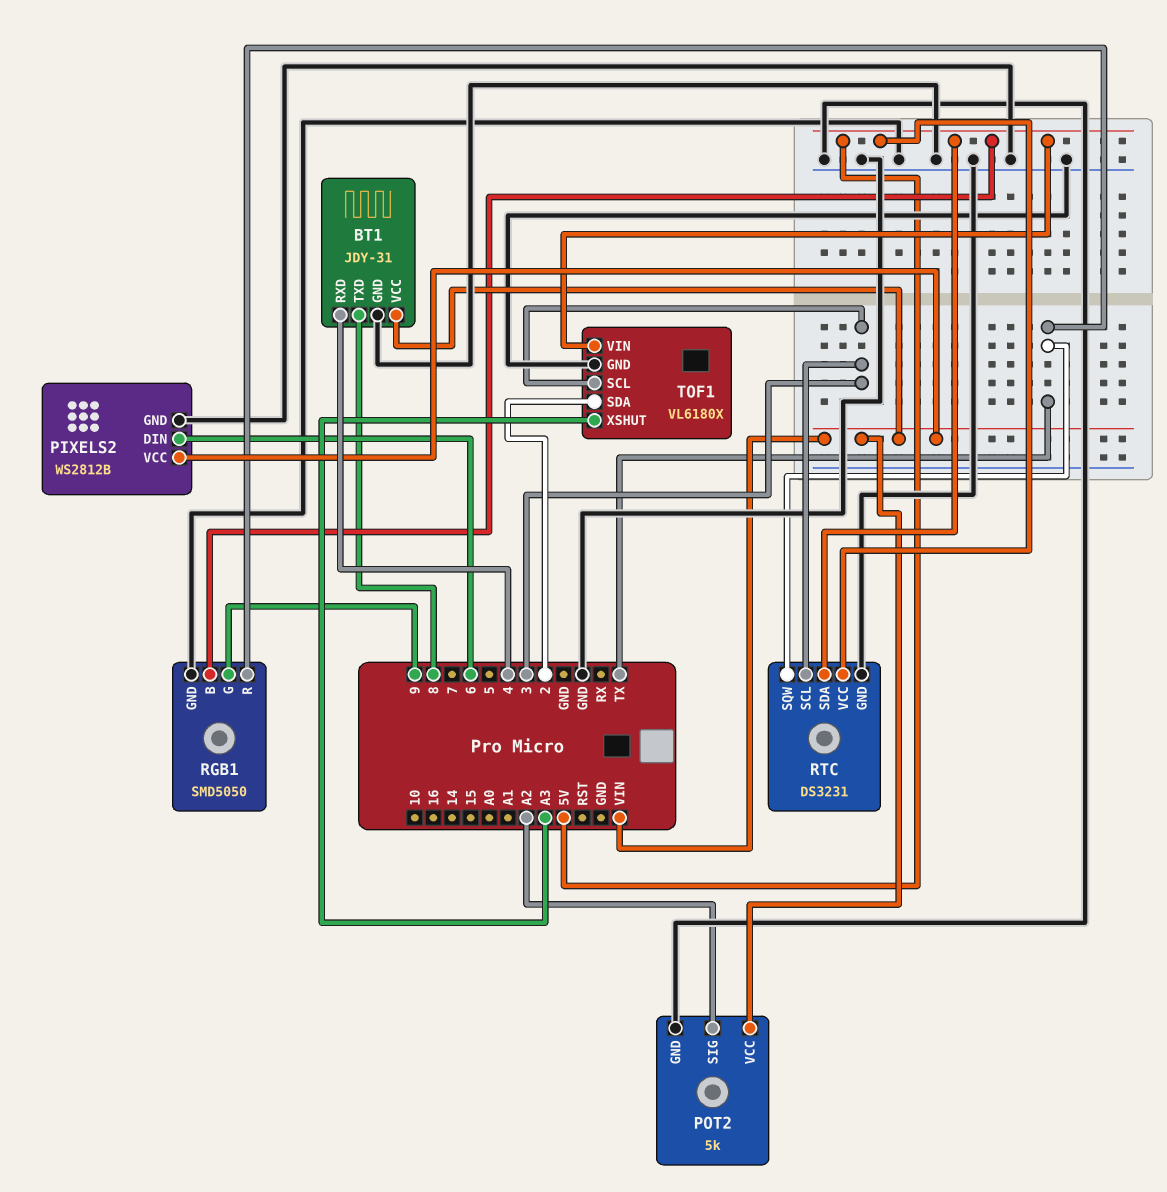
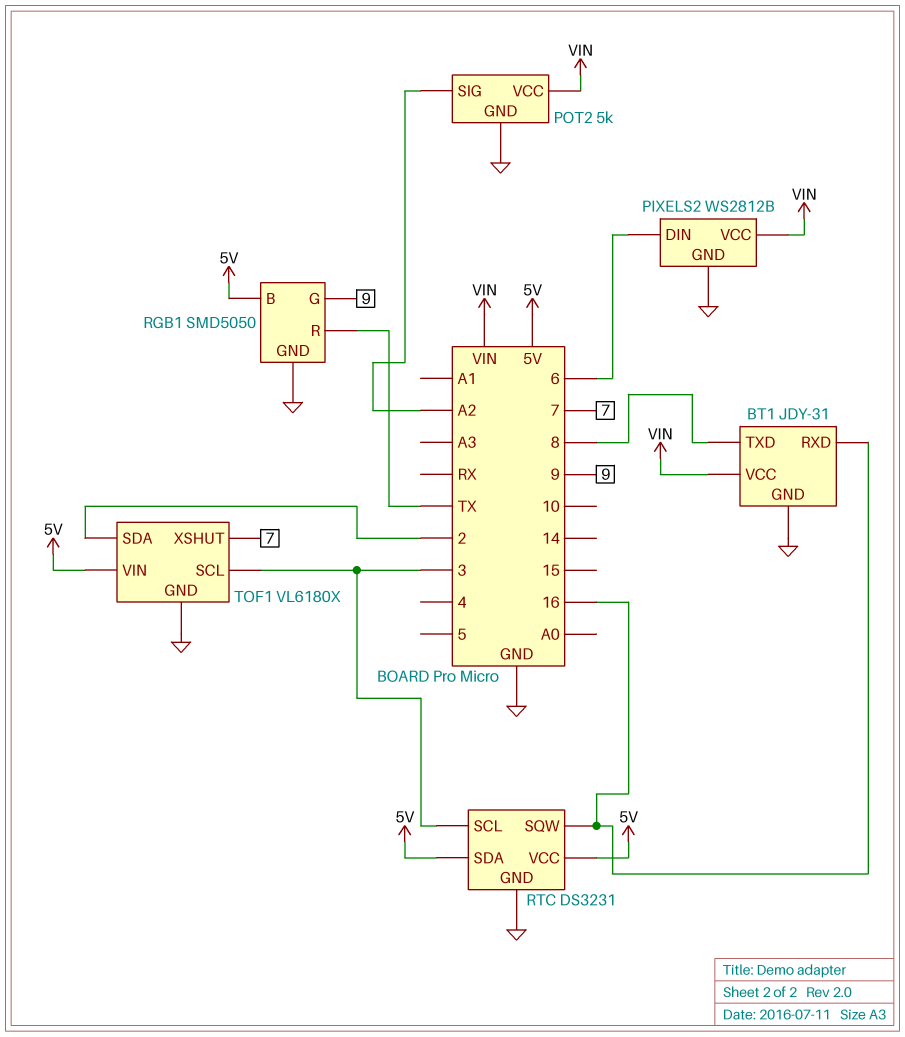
BT1 pin RXD: 4 -> 16
RTC pin SQW: TX -> 16
TOF1 pin XSHUT: A3 -> 7

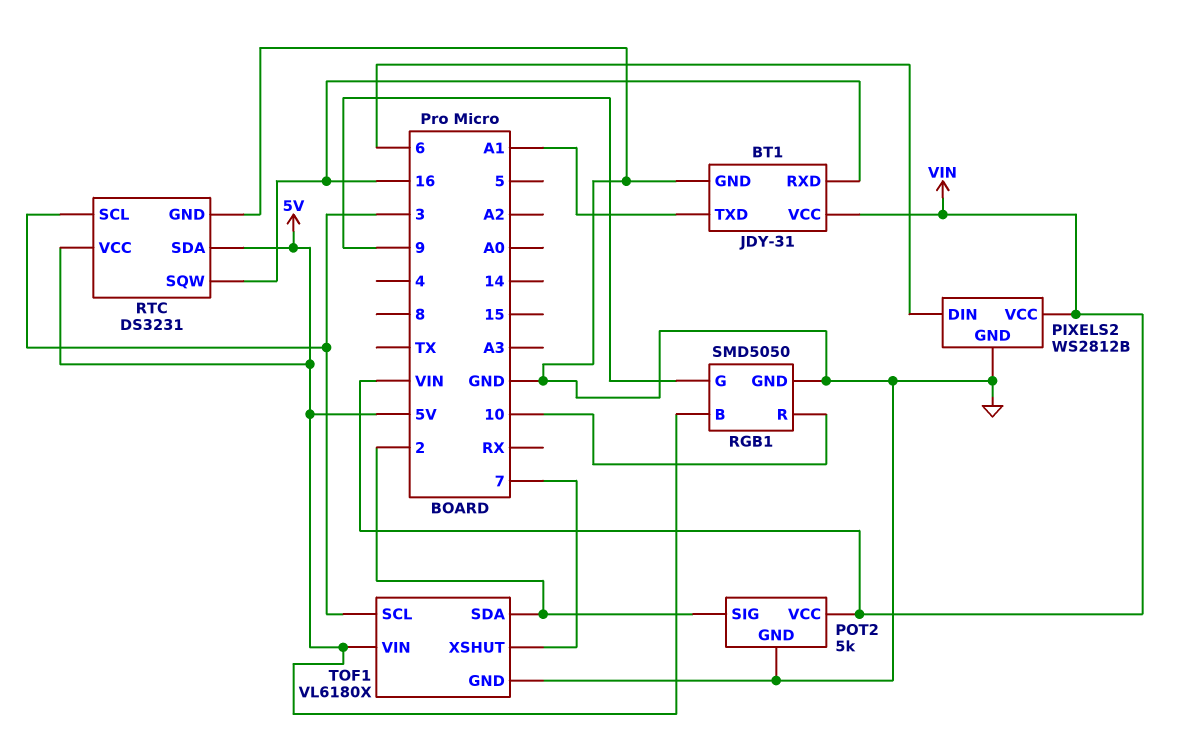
BT1 pin TXD: 8 -> A1
POT2 pin SIG: A2 -> 2
RGB1 pin R: TX -> 10

